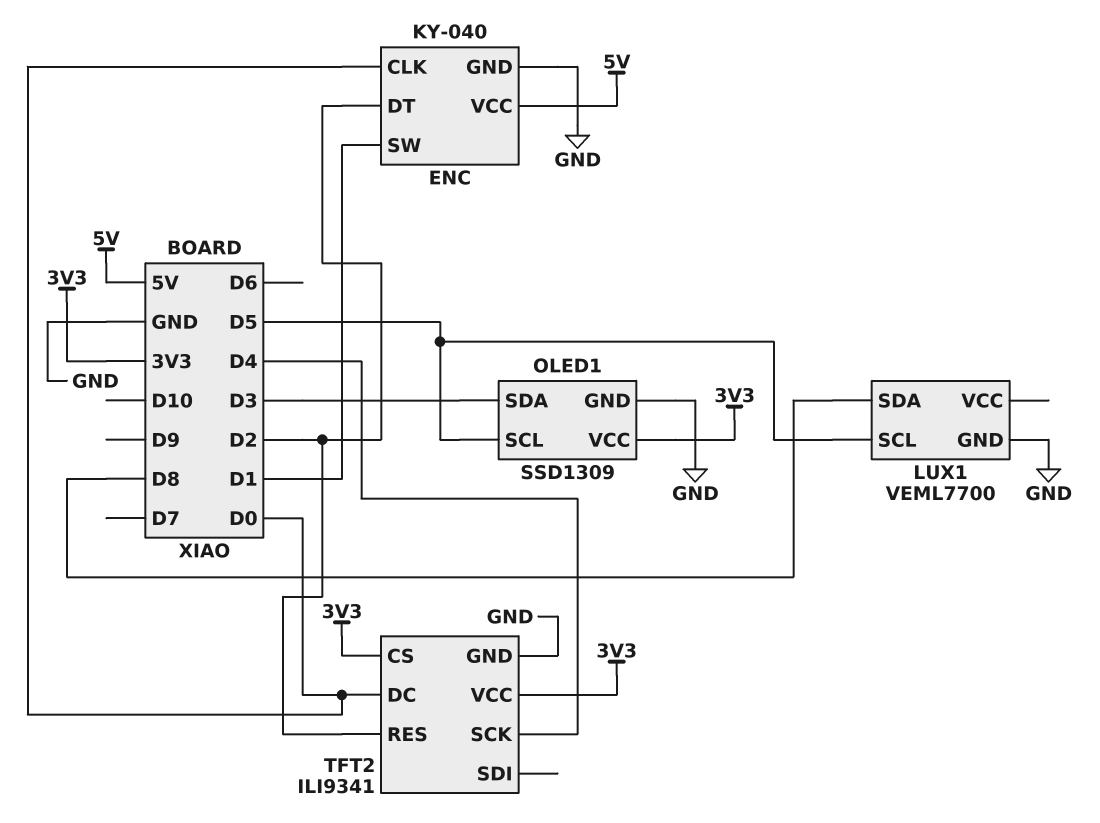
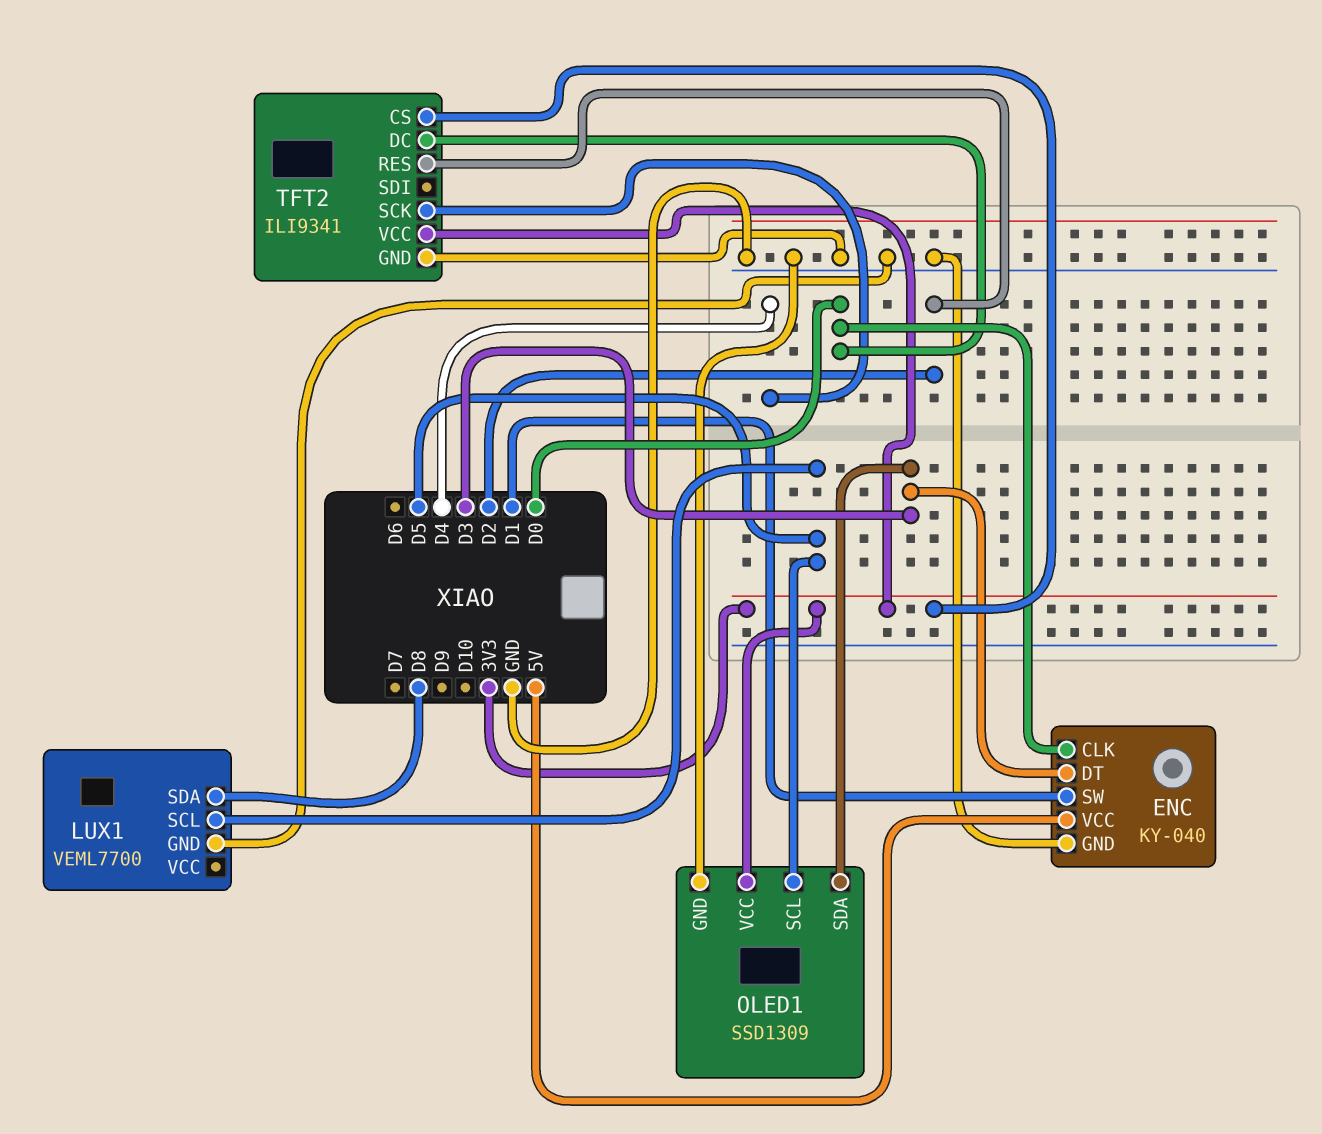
ENC pin DT: D2 -> D3

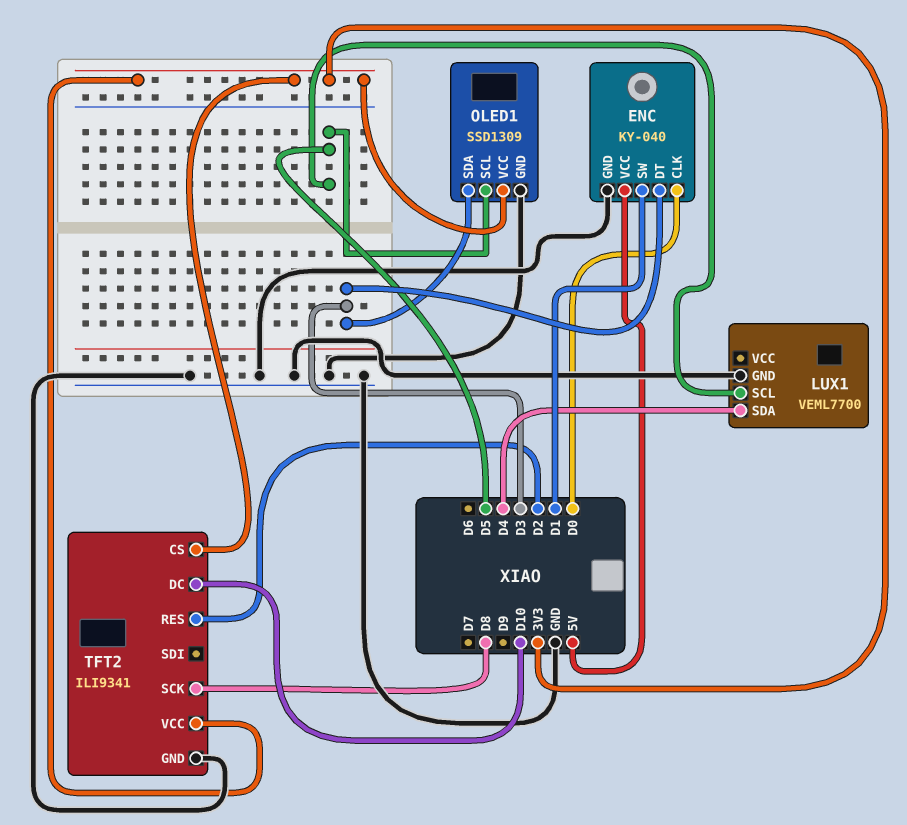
LUX1 pin SDA: D8 -> D4
TFT2 pin DC: D0 -> D10
TFT2 pin SCK: D4 -> D8

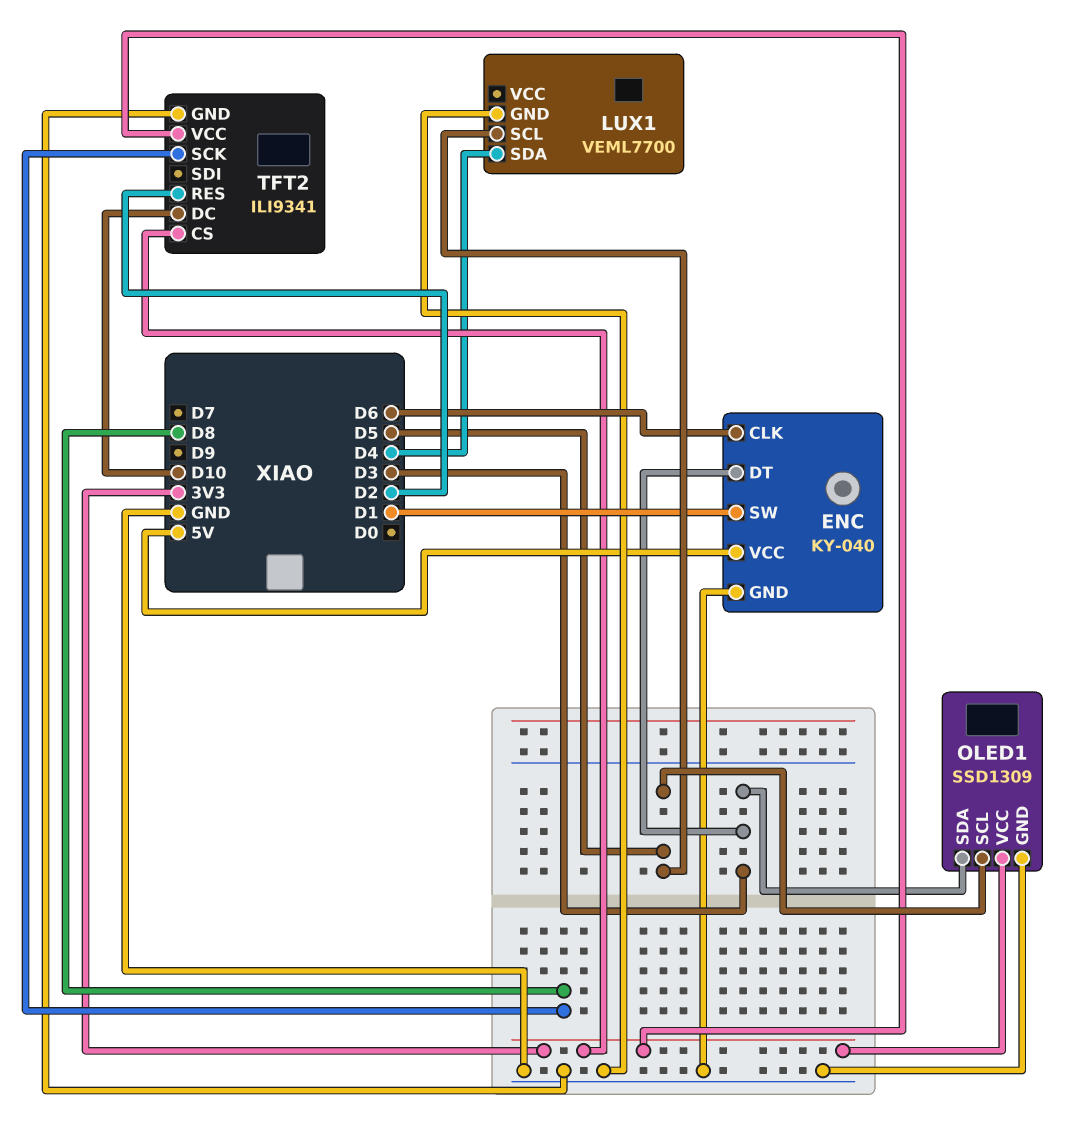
ENC pin CLK: D0 -> D6

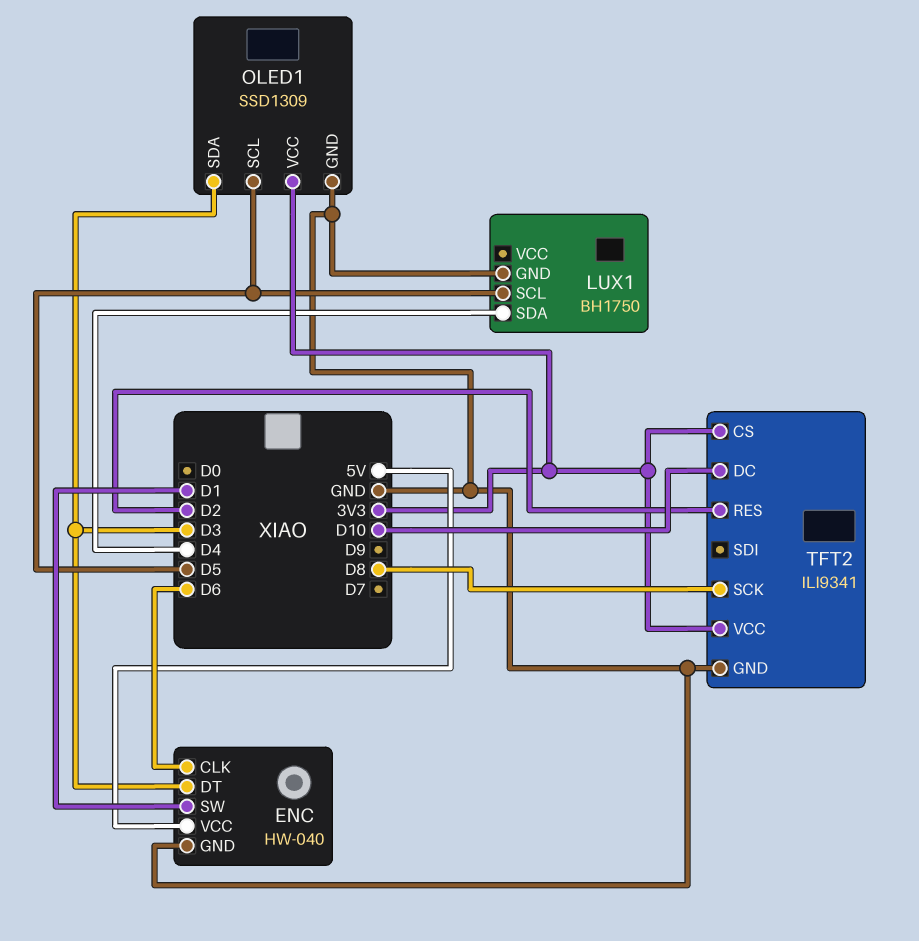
ENC: KY-040 -> HW-040
LUX1: VEML7700 -> BH1750

